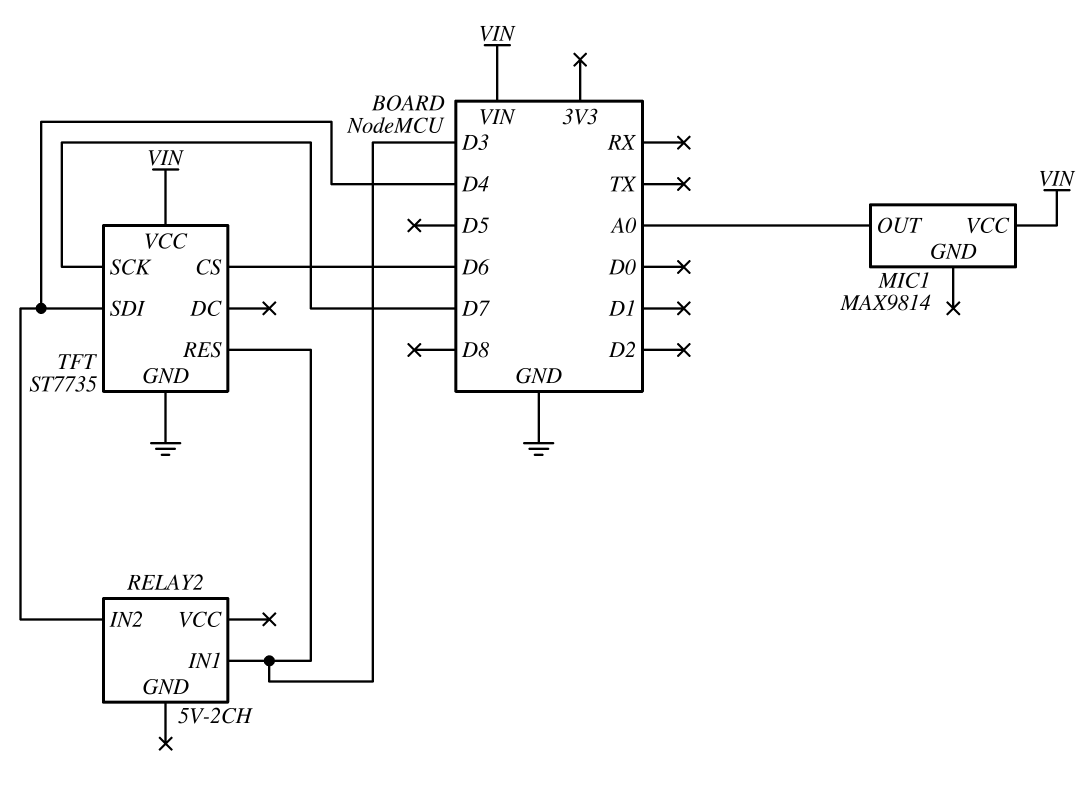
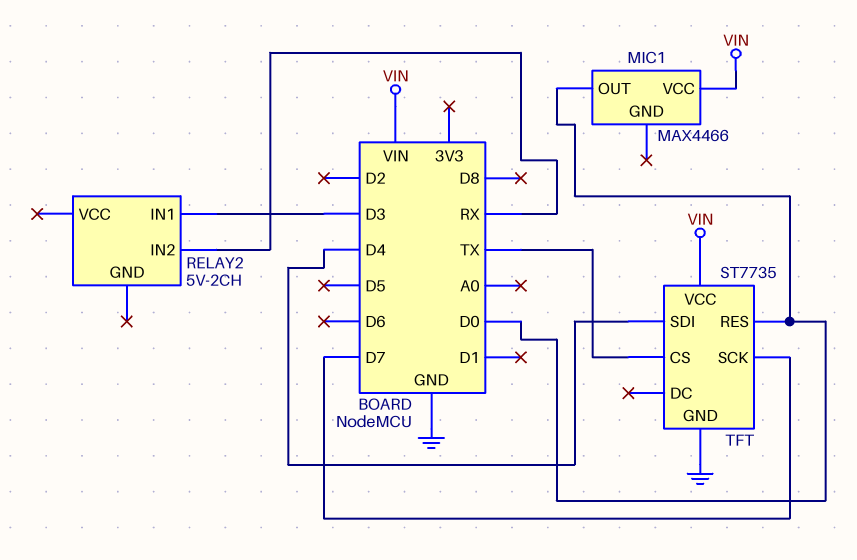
MIC1: MAX9814 -> MAX4466
MIC1 pin OUT: A0 -> D0
RELAY2 pin IN2: D4 -> RX
TFT pin CS: D6 -> TX
TFT pin RES: D3 -> D0

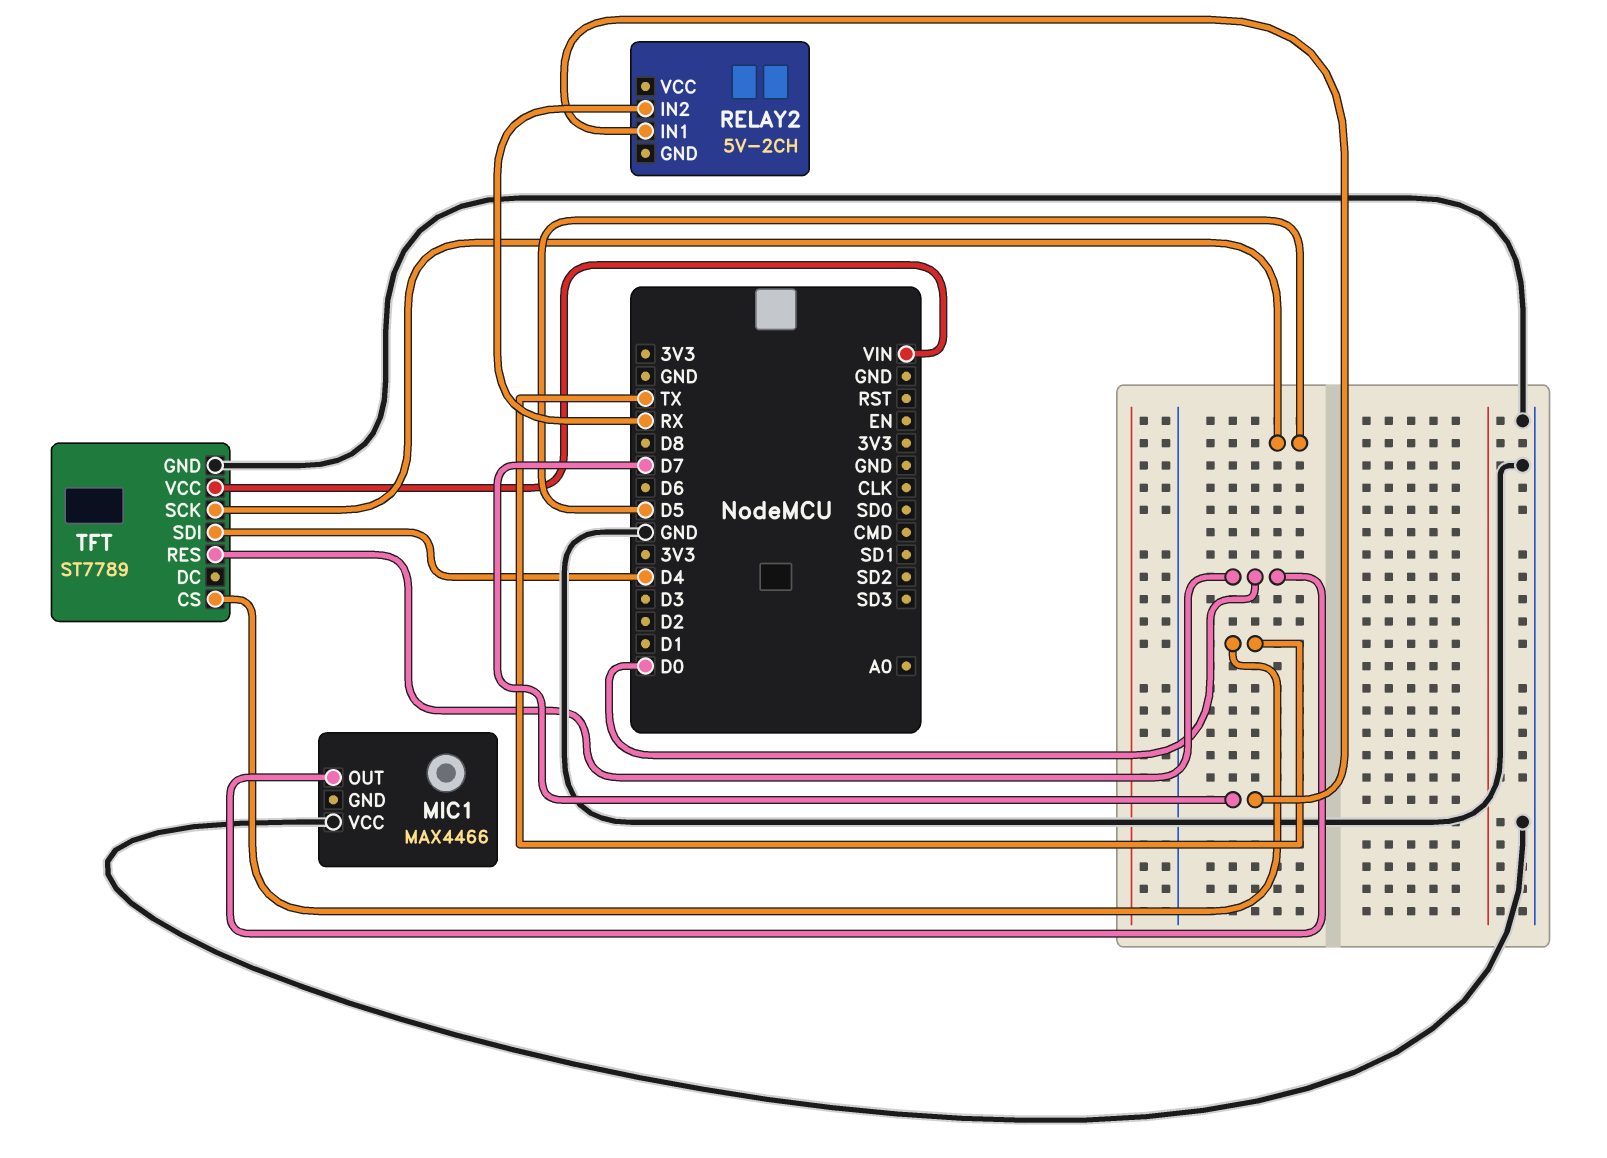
MIC1 pin VCC: VIN -> GND
RELAY2 pin IN1: D3 -> D7
TFT: ST7735 -> ST7789
TFT pin SCK: D7 -> D5

